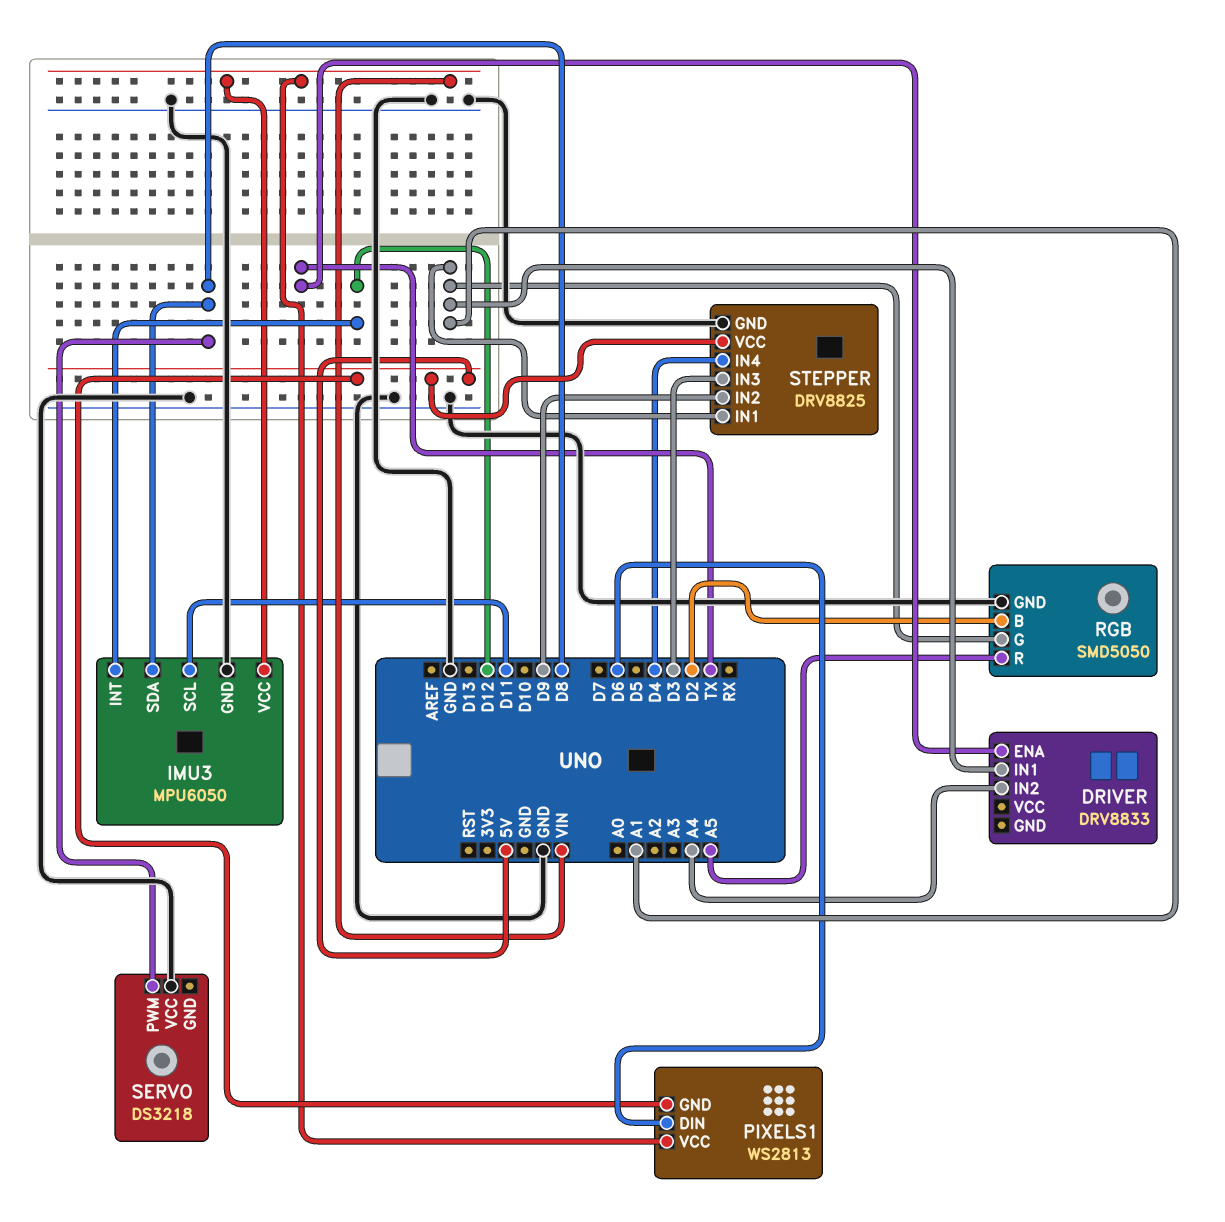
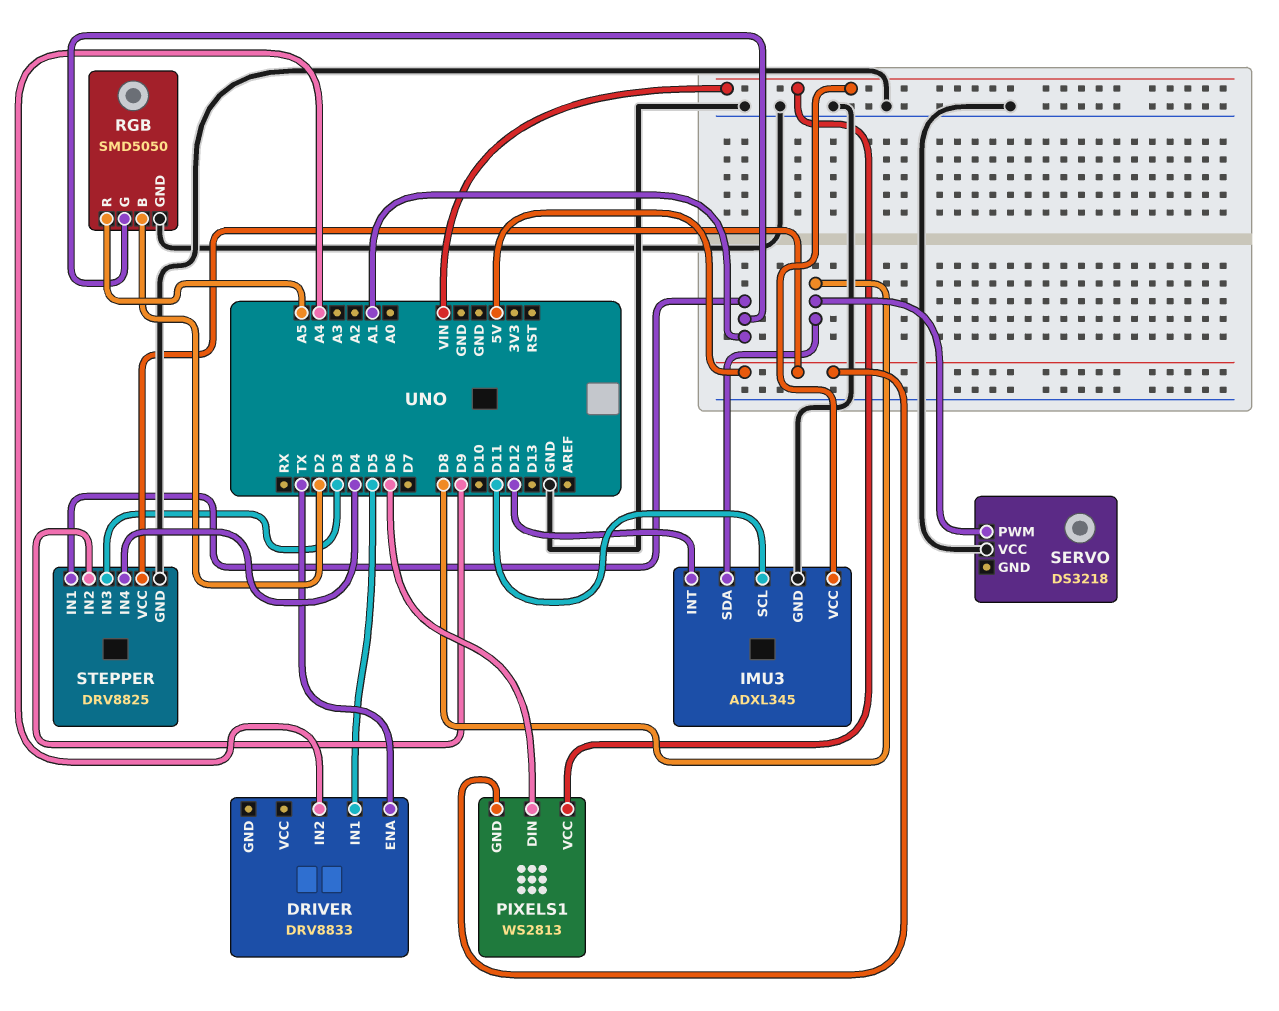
DRIVER pin IN1: A1 -> D5
IMU3: MPU6050 -> ADXL345

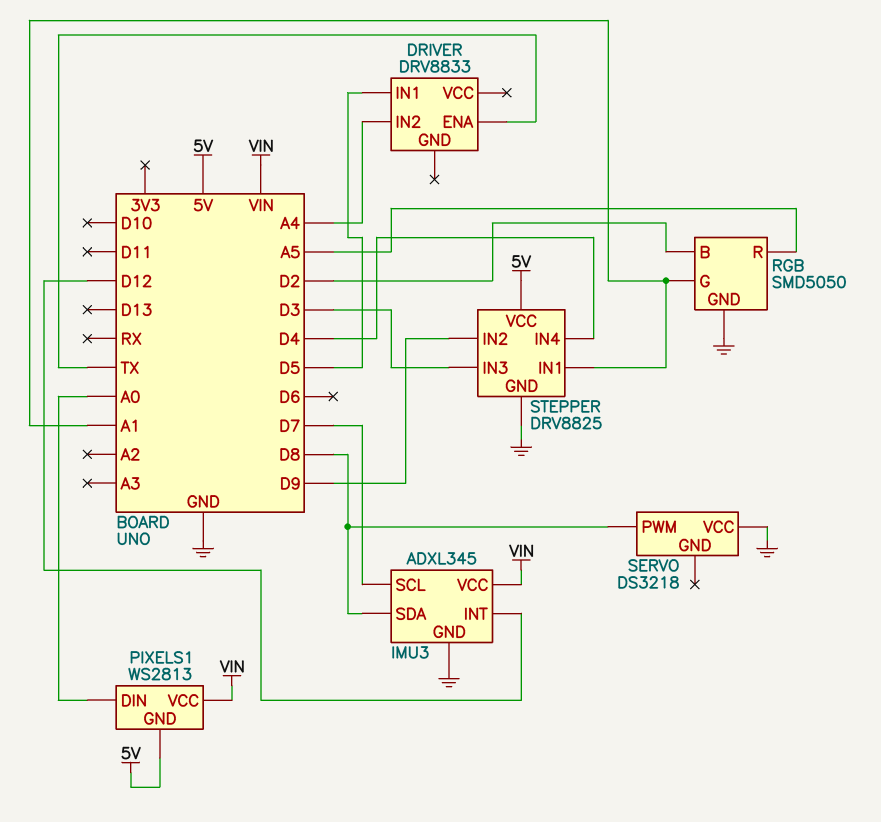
IMU3 pin SCL: D11 -> D7
PIXELS1 pin DIN: D6 -> A0

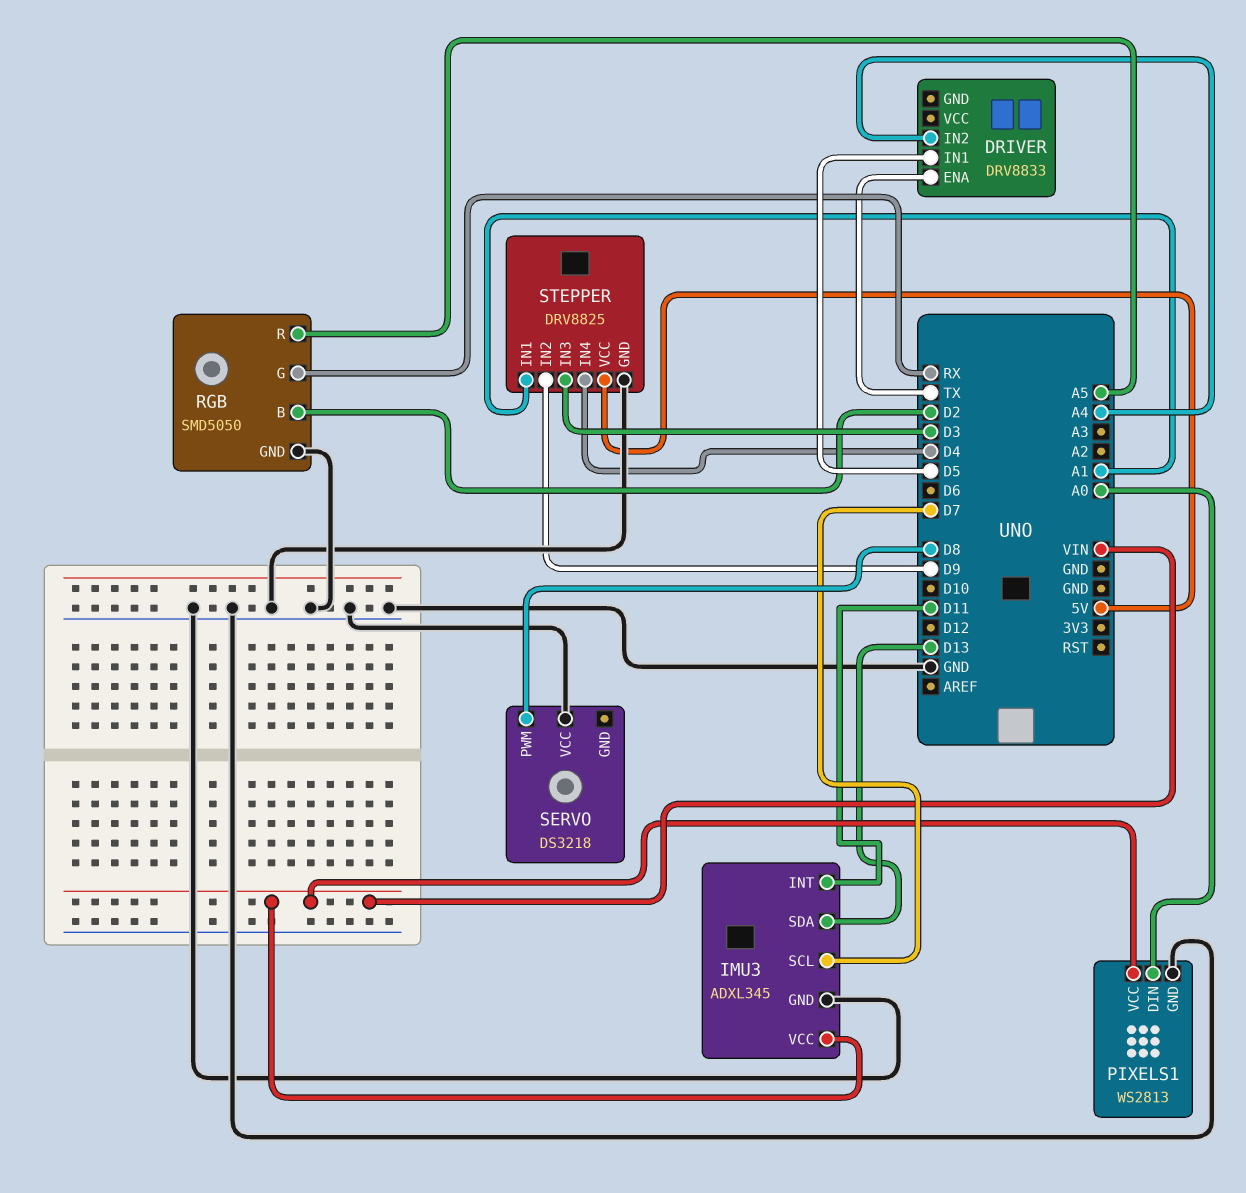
IMU3 pin INT: D12 -> D11
IMU3 pin SDA: D8 -> D13
PIXELS1 pin GND: 5V -> GND
RGB pin G: A1 -> RX

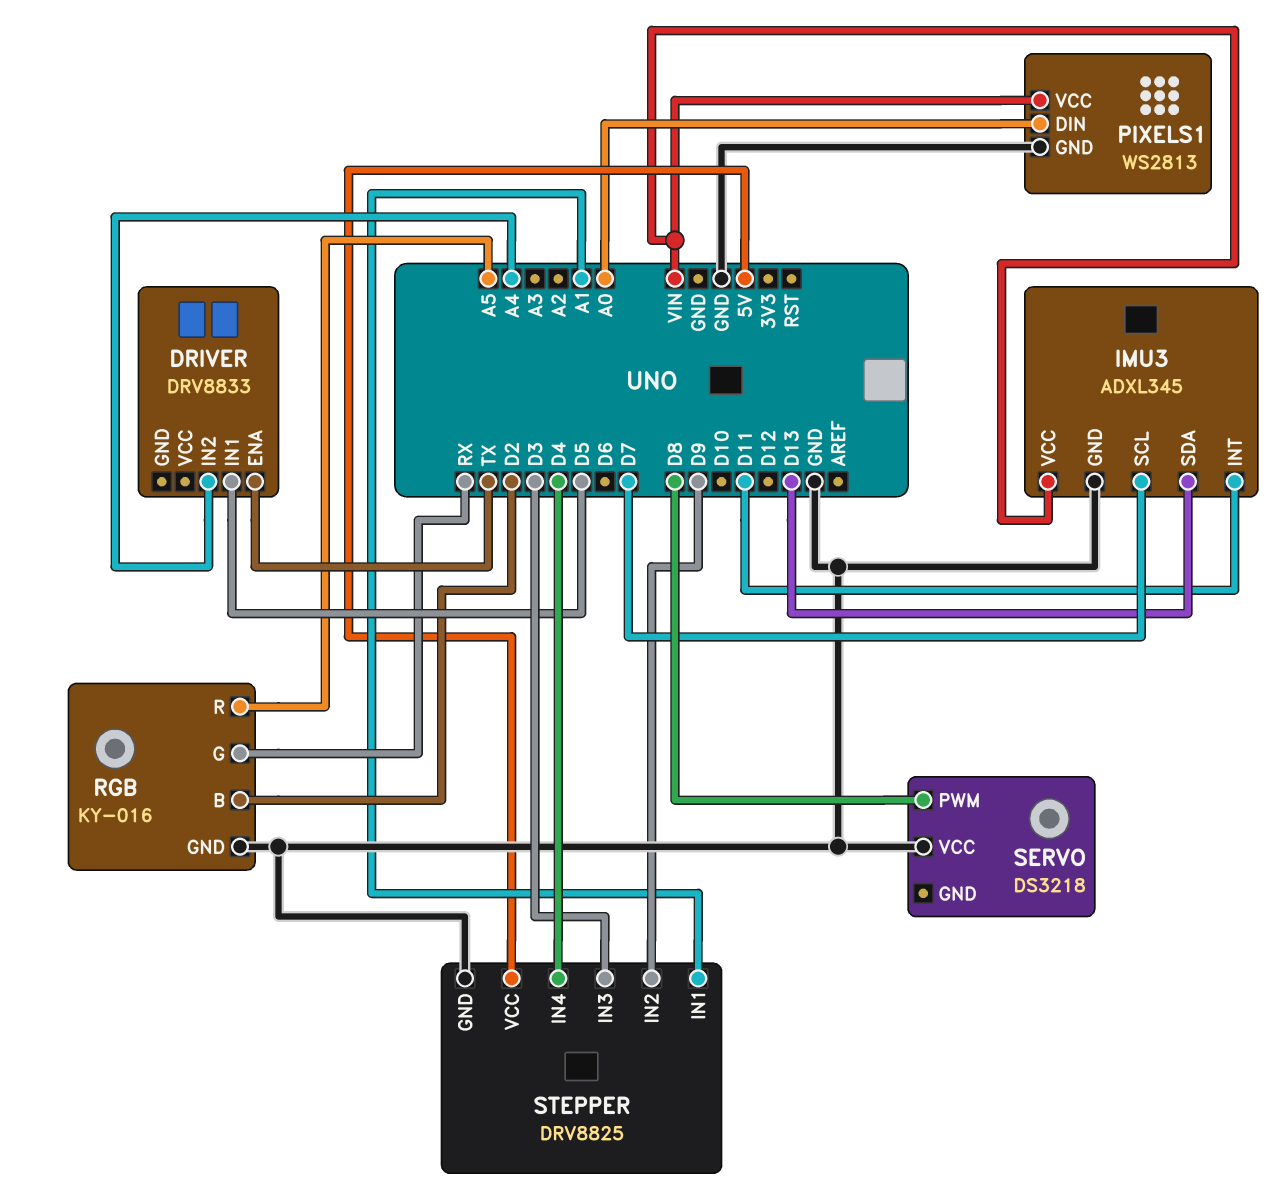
RGB: SMD5050 -> KY-016

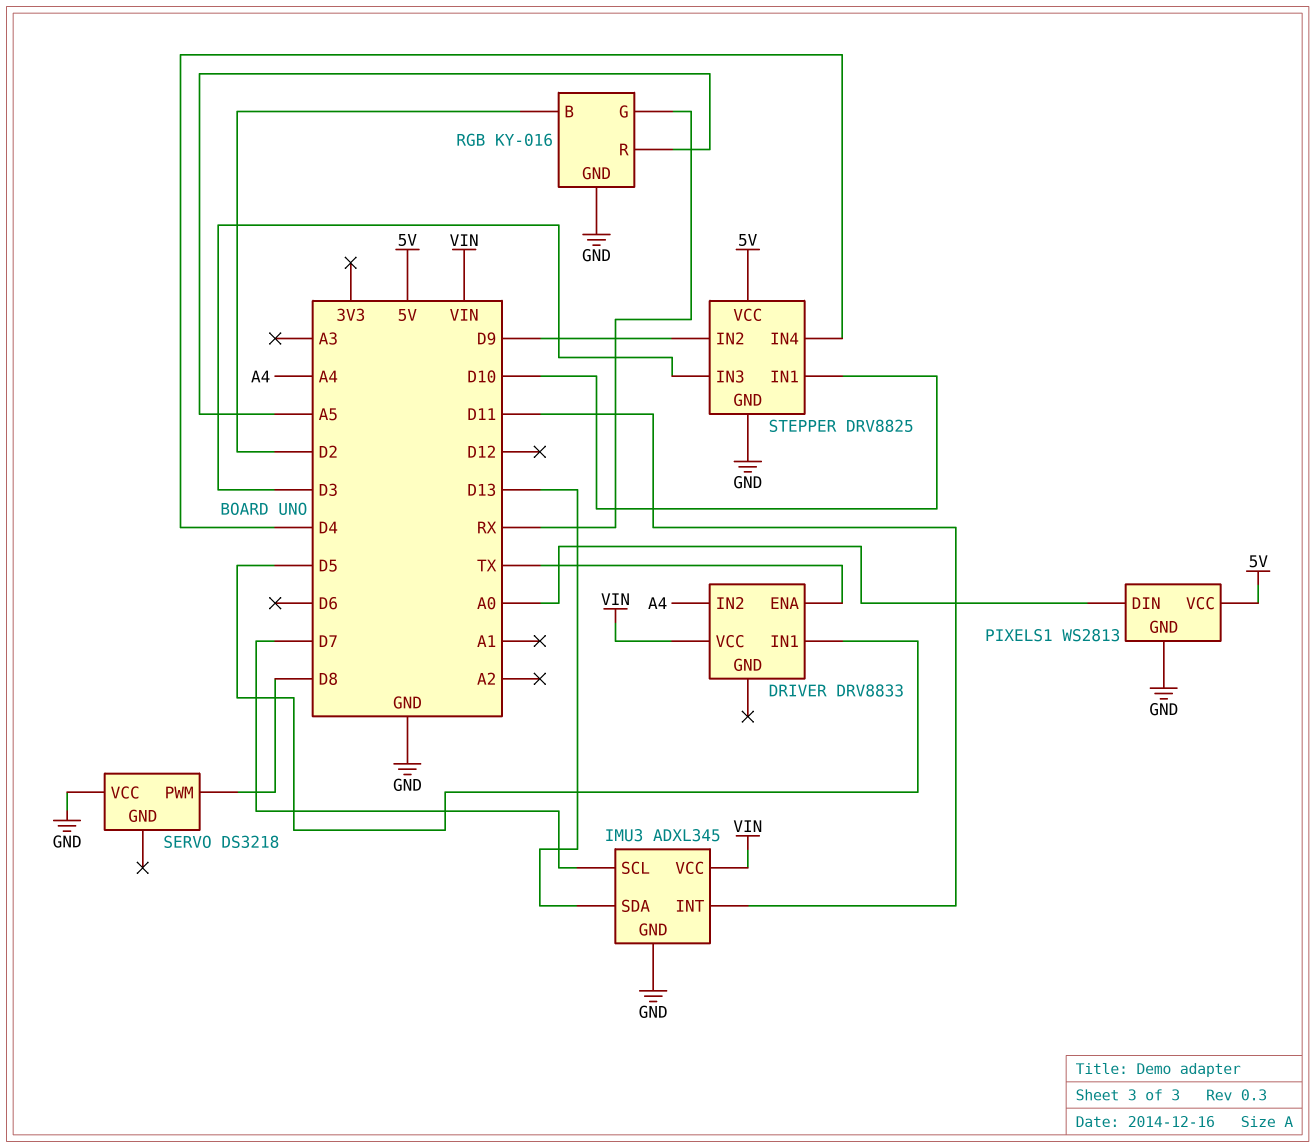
DRIVER pin VCC: none -> VIN
PIXELS1 pin VCC: VIN -> 5V
STEPPER pin IN1: A1 -> D10

